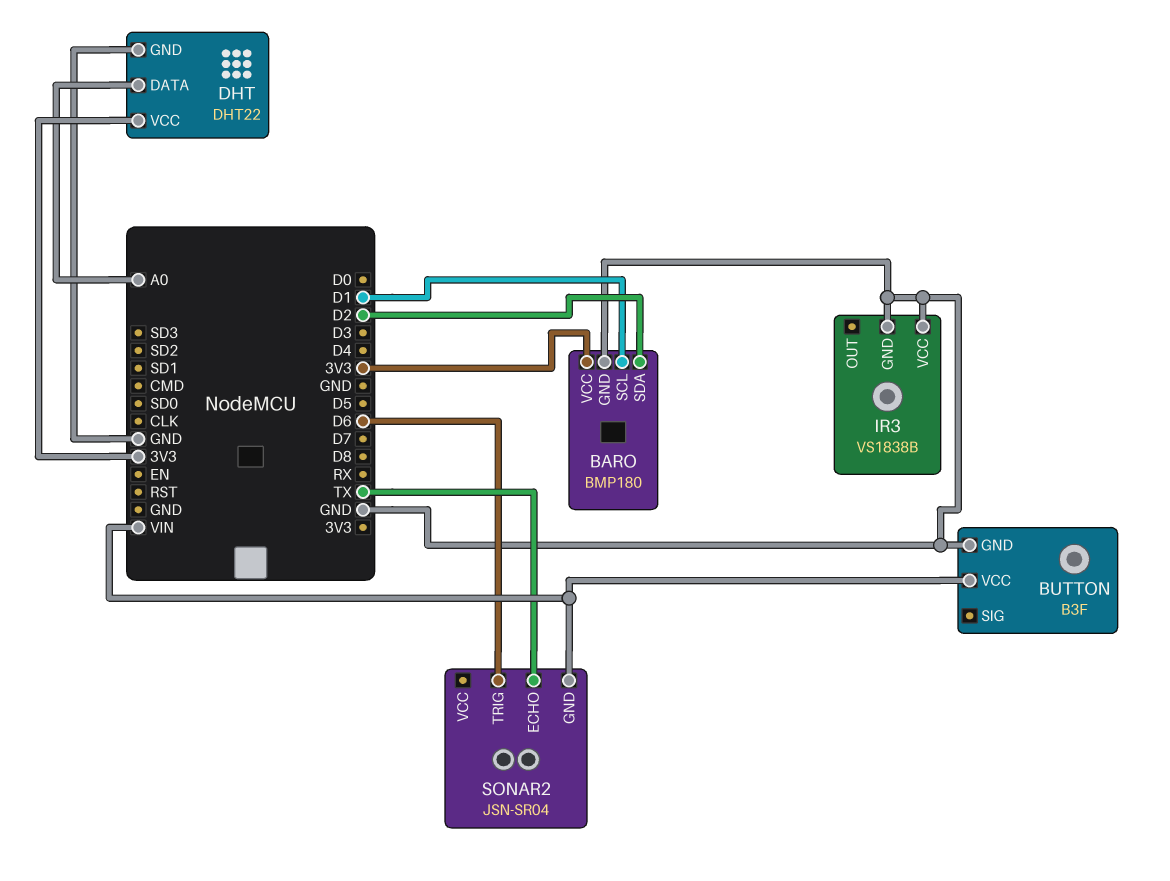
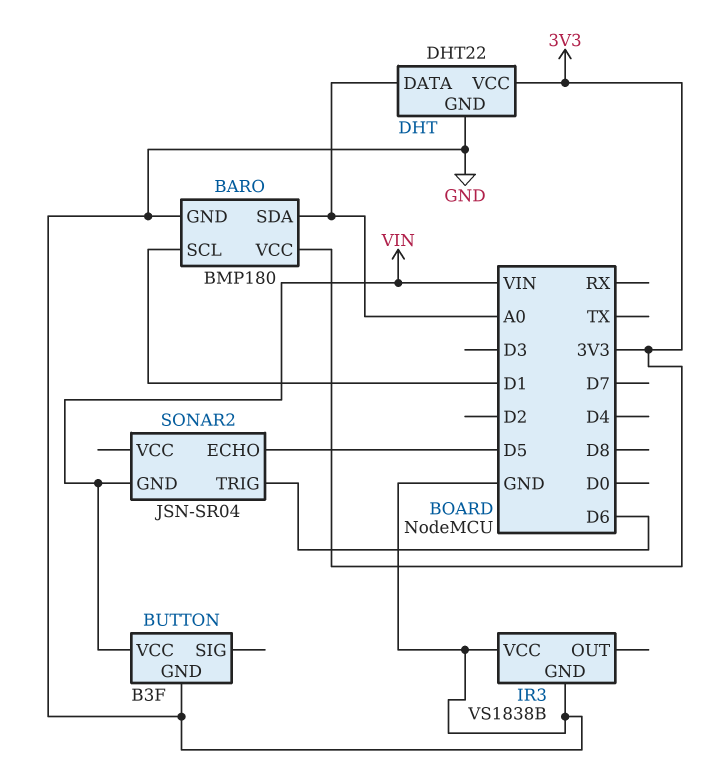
BARO pin SDA: D2 -> A0
SONAR2 pin ECHO: TX -> D5

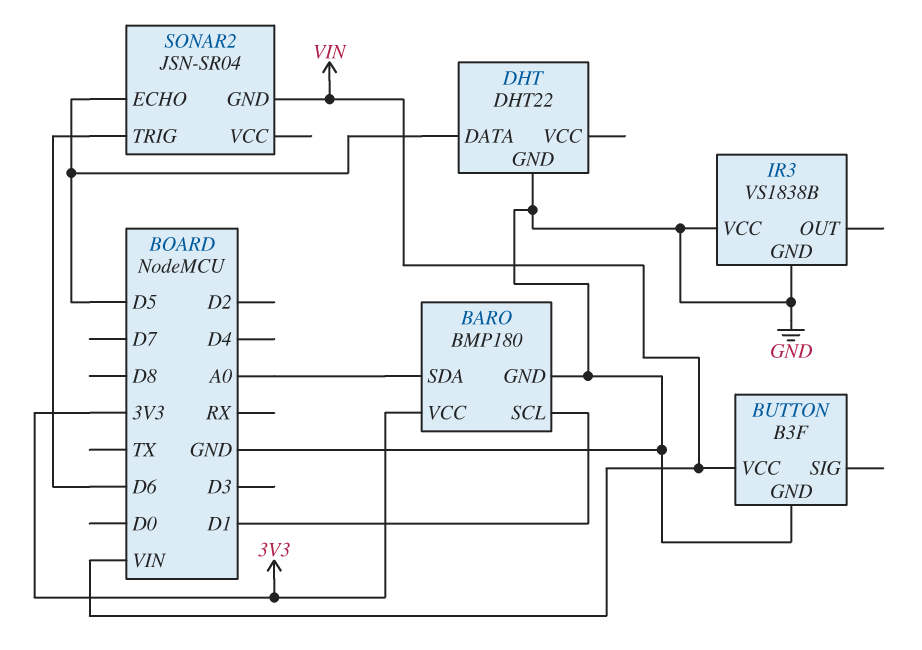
DHT pin DATA: A0 -> D5
DHT pin VCC: 3V3 -> none

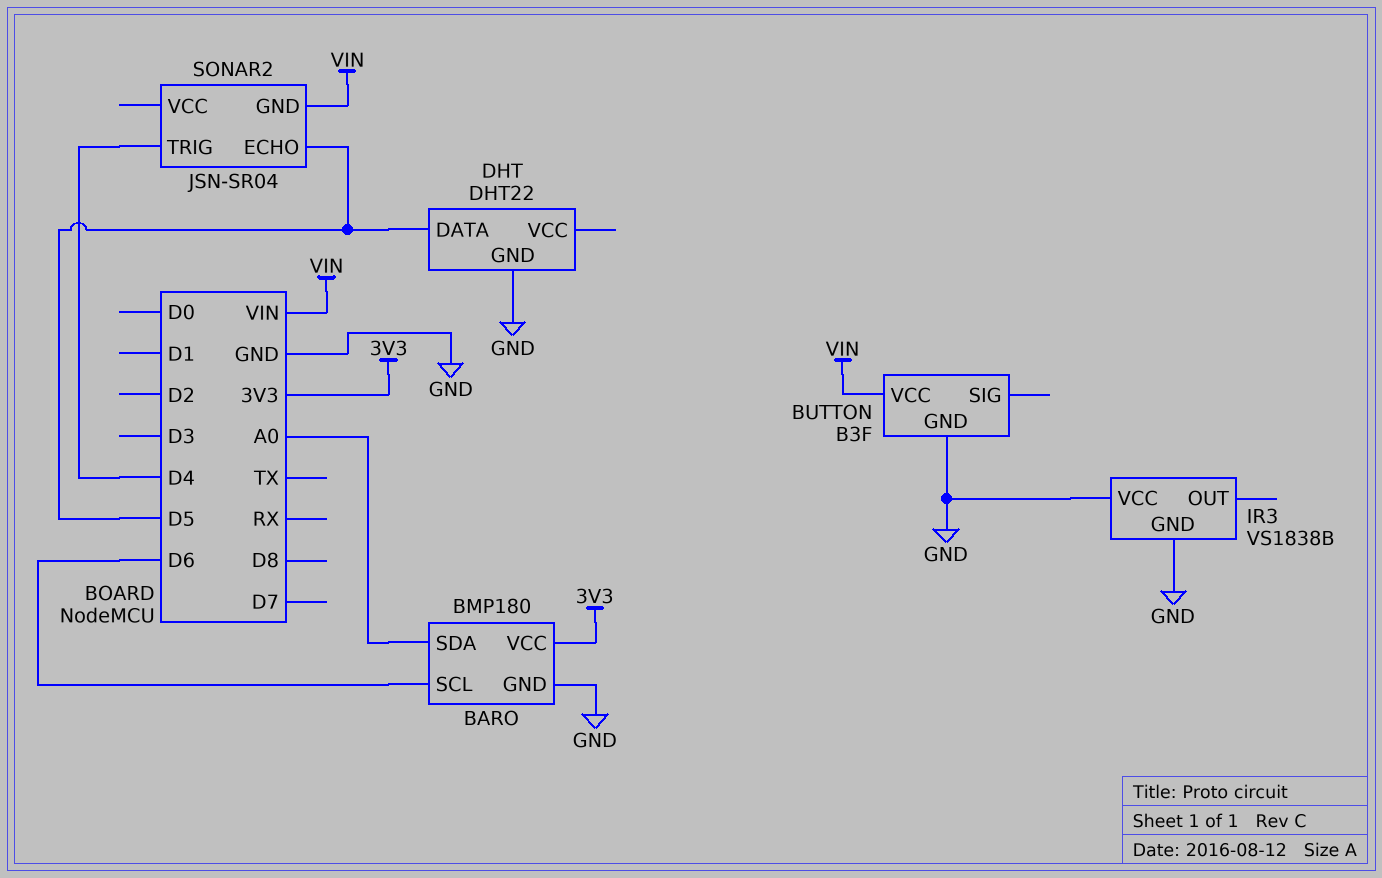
BARO pin SCL: D1 -> D6
SONAR2 pin TRIG: D6 -> D4

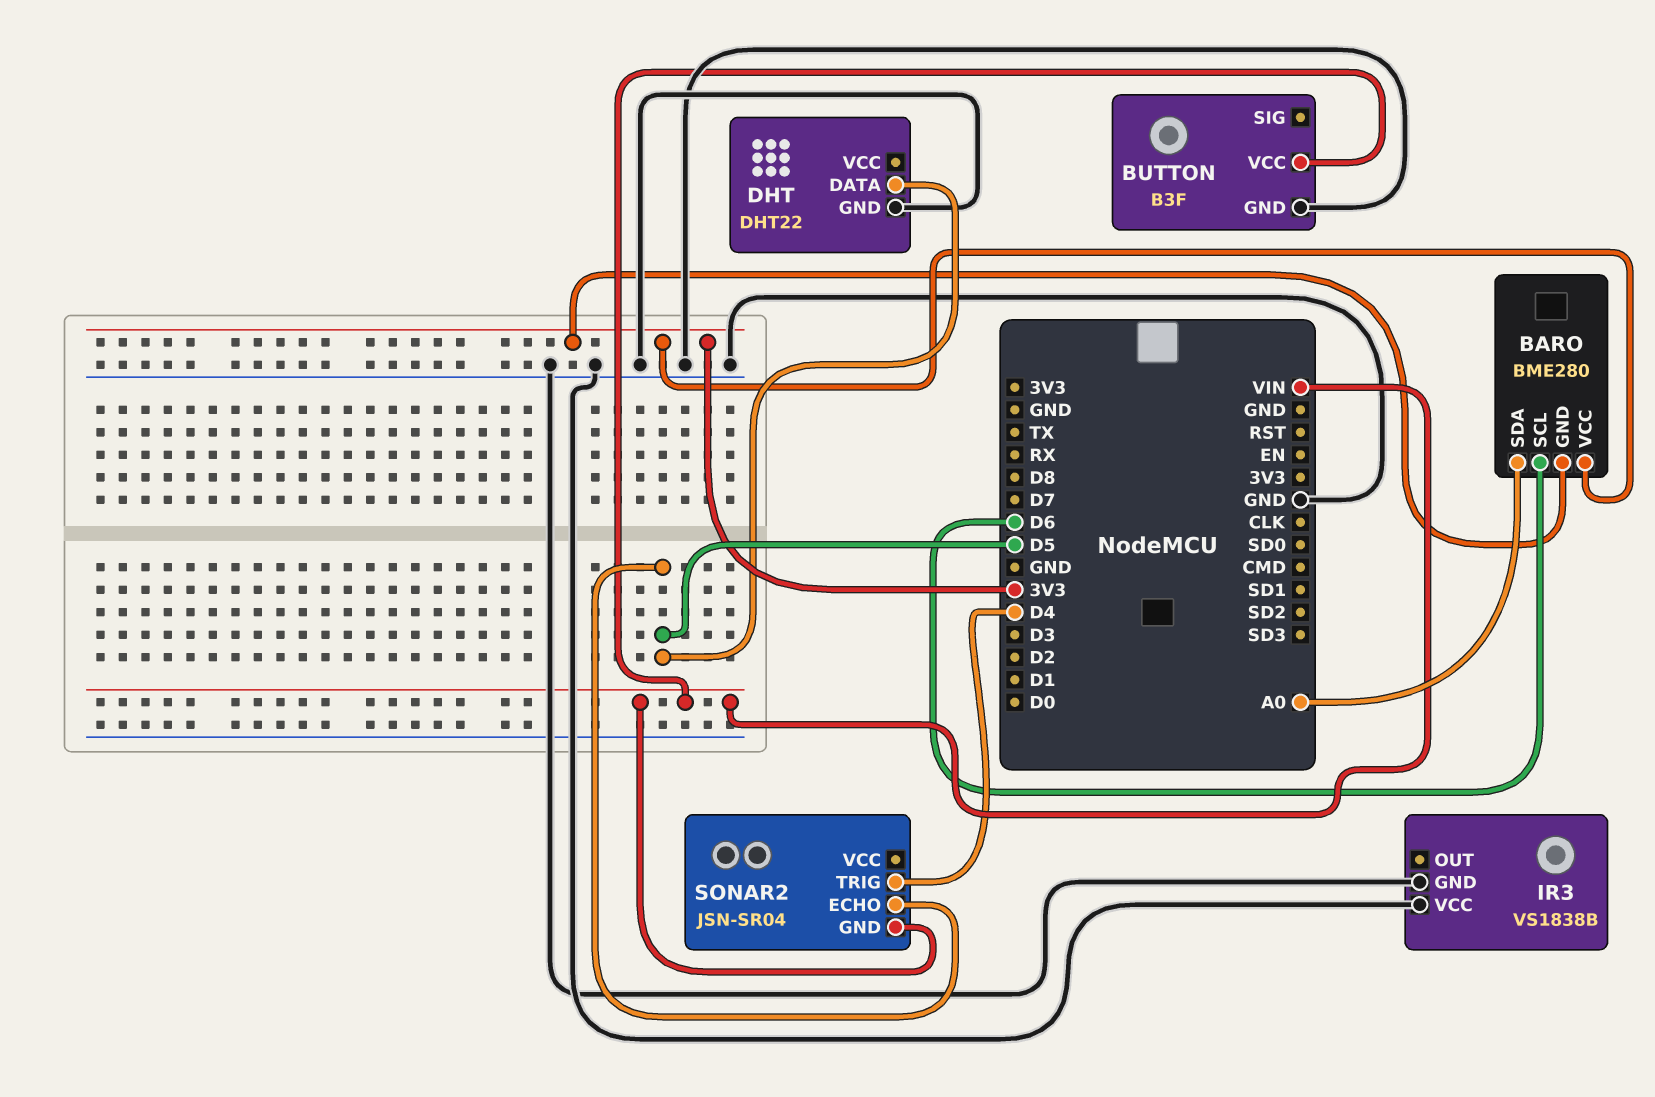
BARO: BMP180 -> BME280
BARO pin GND: GND -> 3V3

